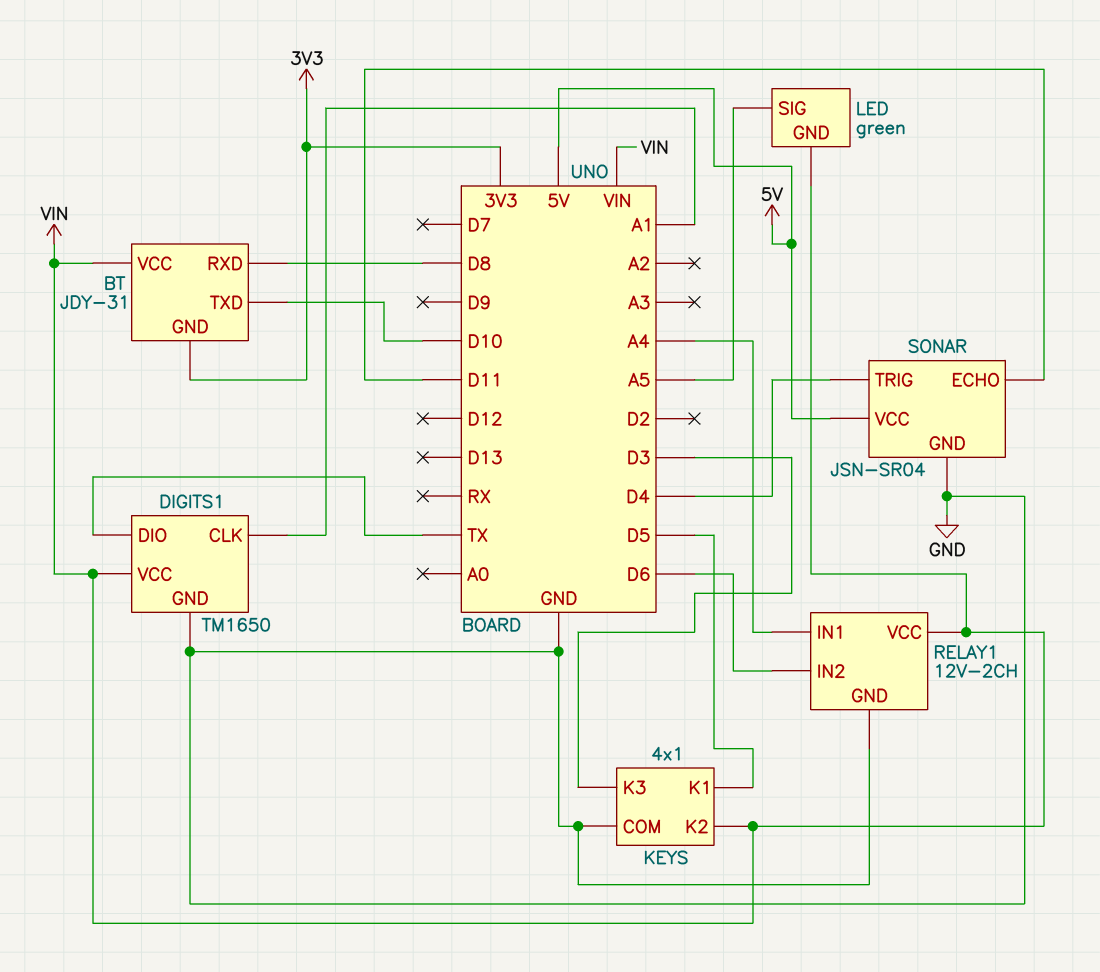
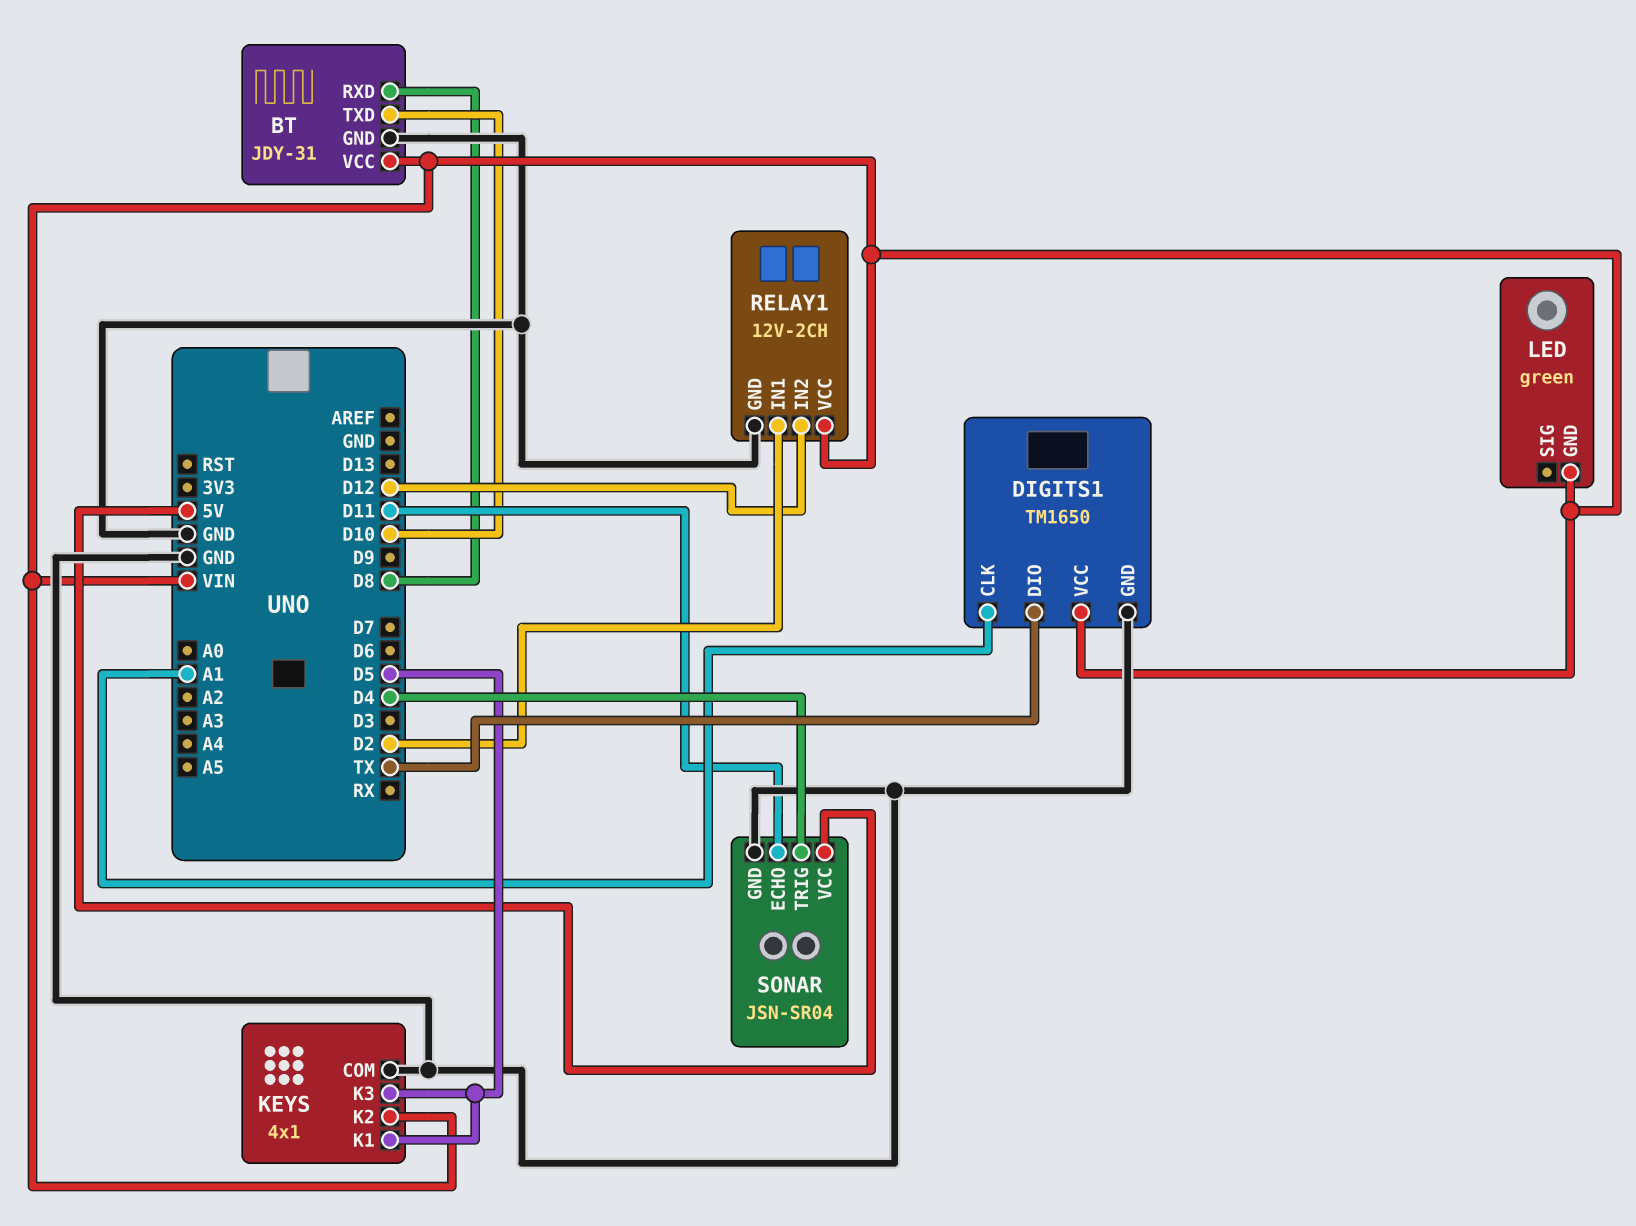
BT pin GND: 3V3 -> GND
KEYS pin K3: D3 -> D5
LED pin SIG: A5 -> none
RELAY1 pin IN1: A4 -> D2
RELAY1 pin IN2: D6 -> D12

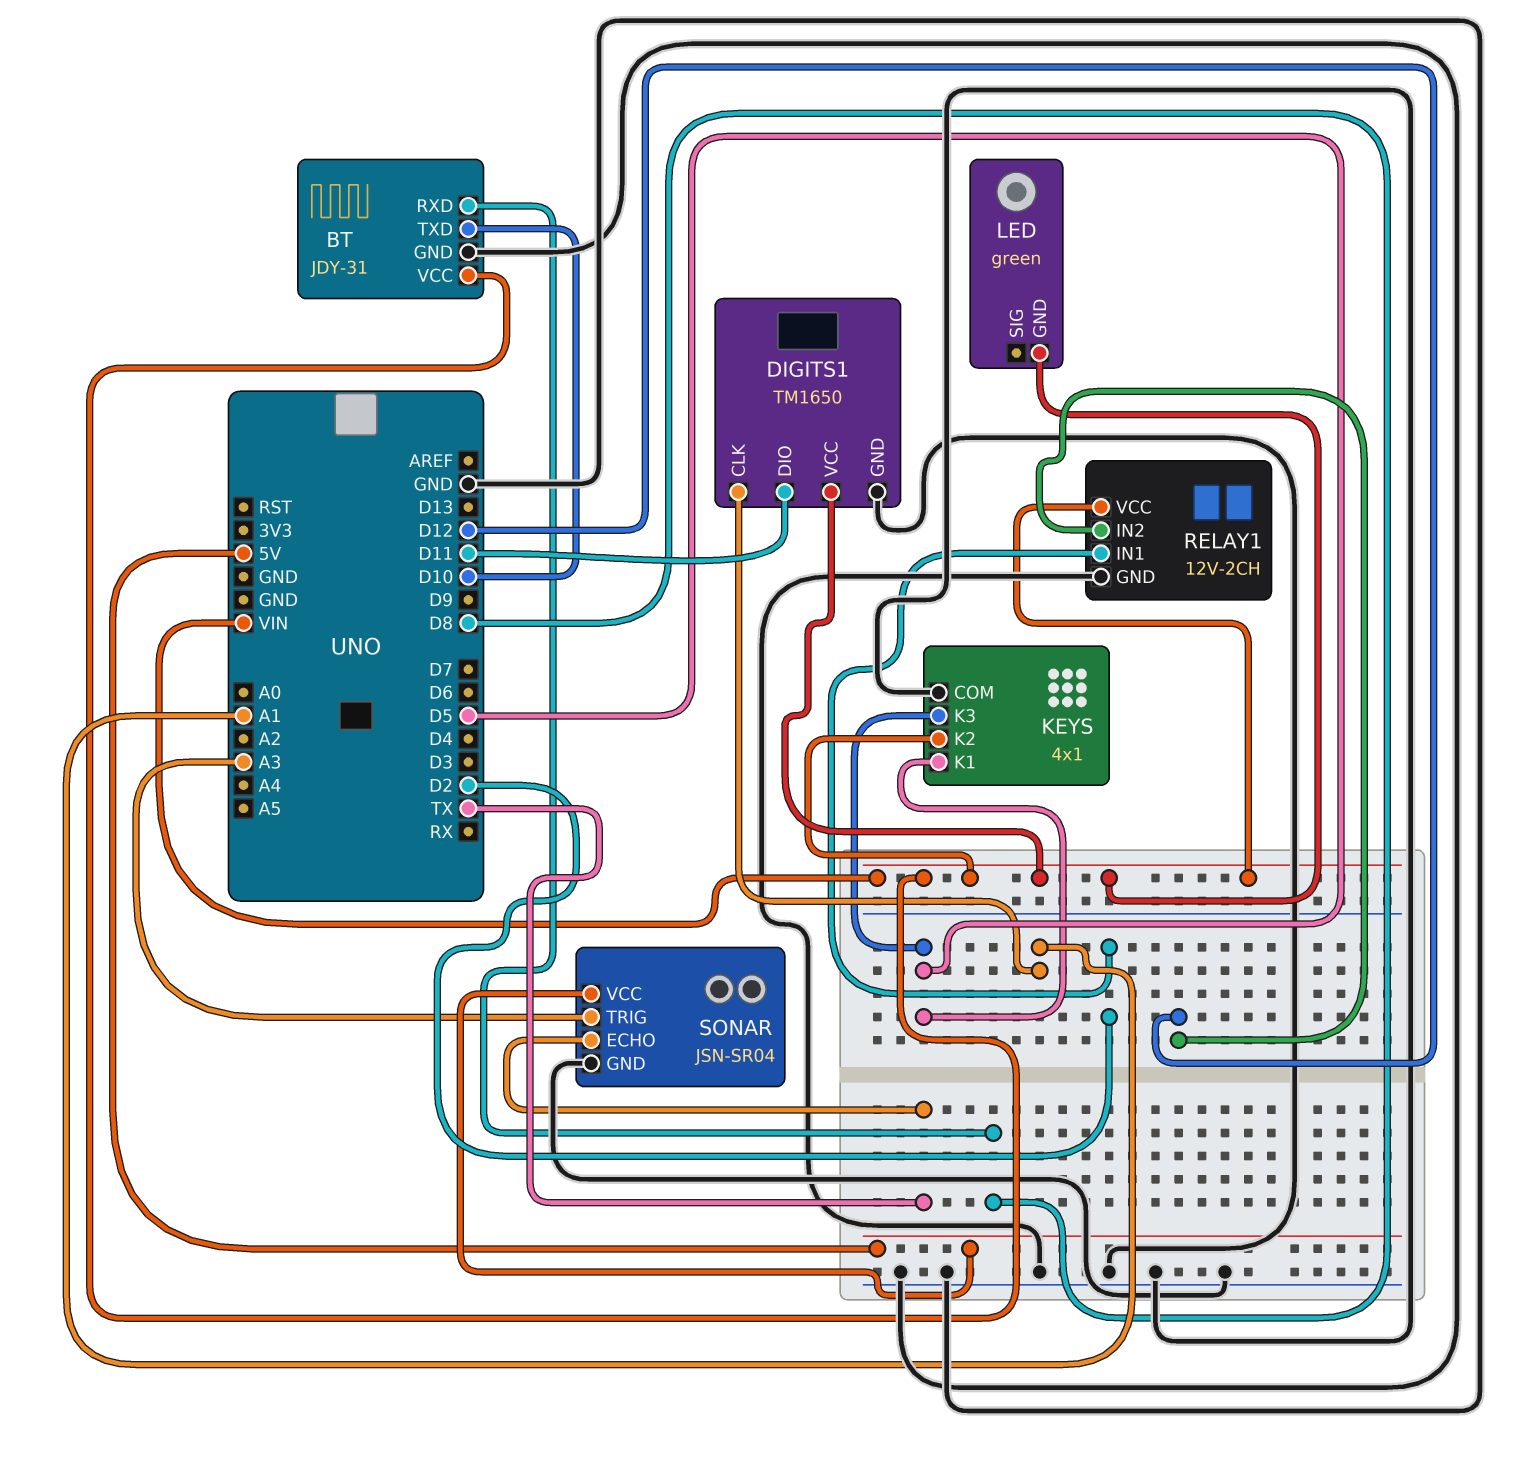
DIGITS1 pin DIO: TX -> D11
SONAR pin ECHO: D11 -> TX
SONAR pin TRIG: D4 -> A3

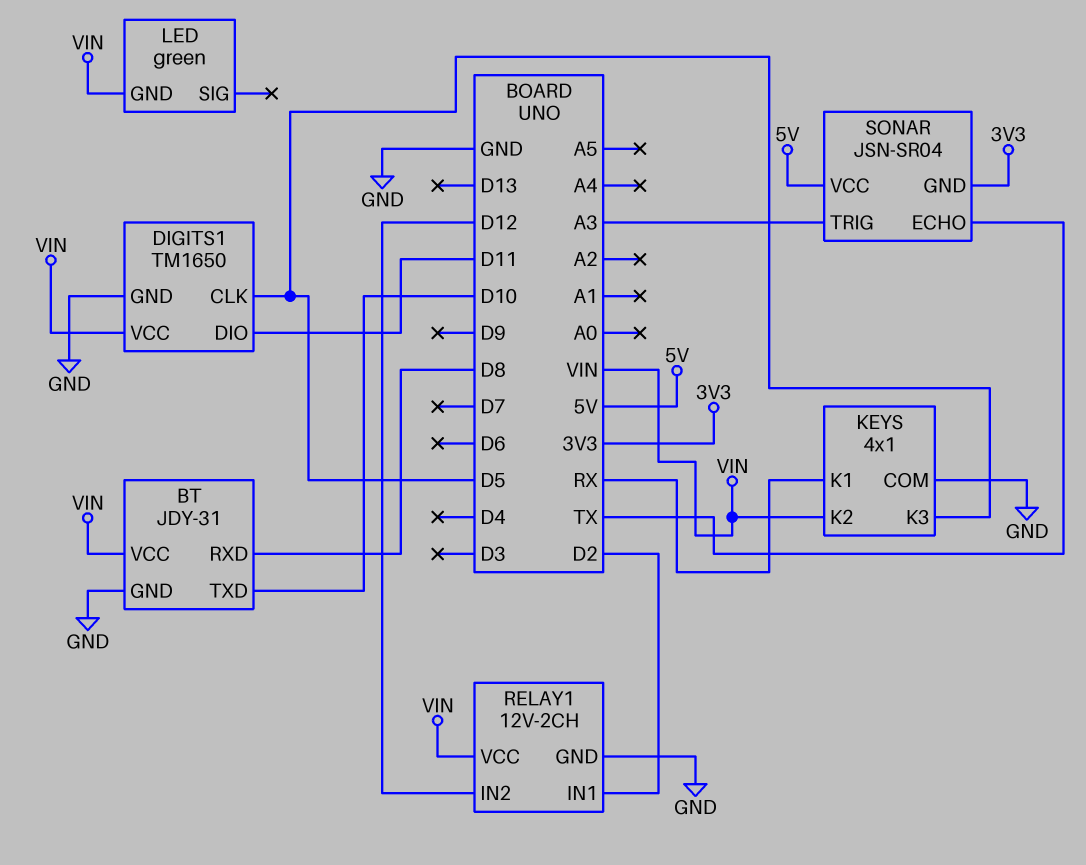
DIGITS1 pin CLK: A1 -> D5
KEYS pin K1: D5 -> RX
SONAR pin GND: GND -> 3V3

